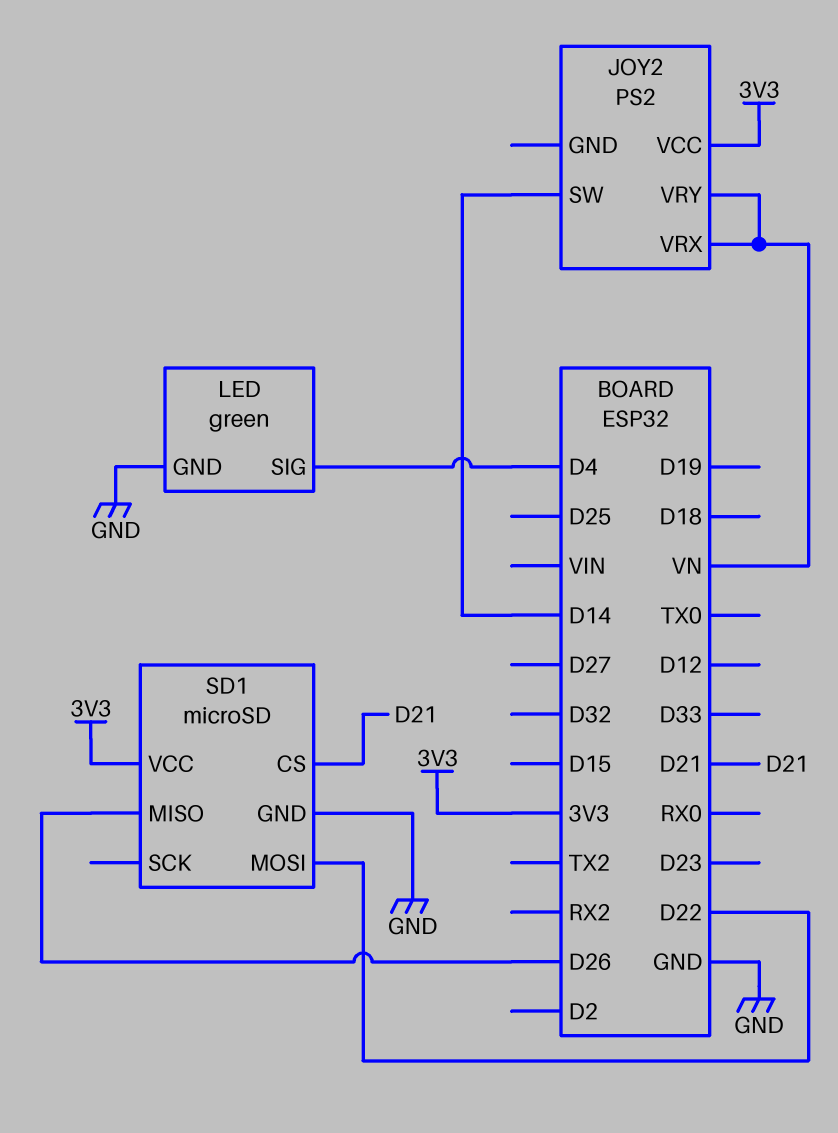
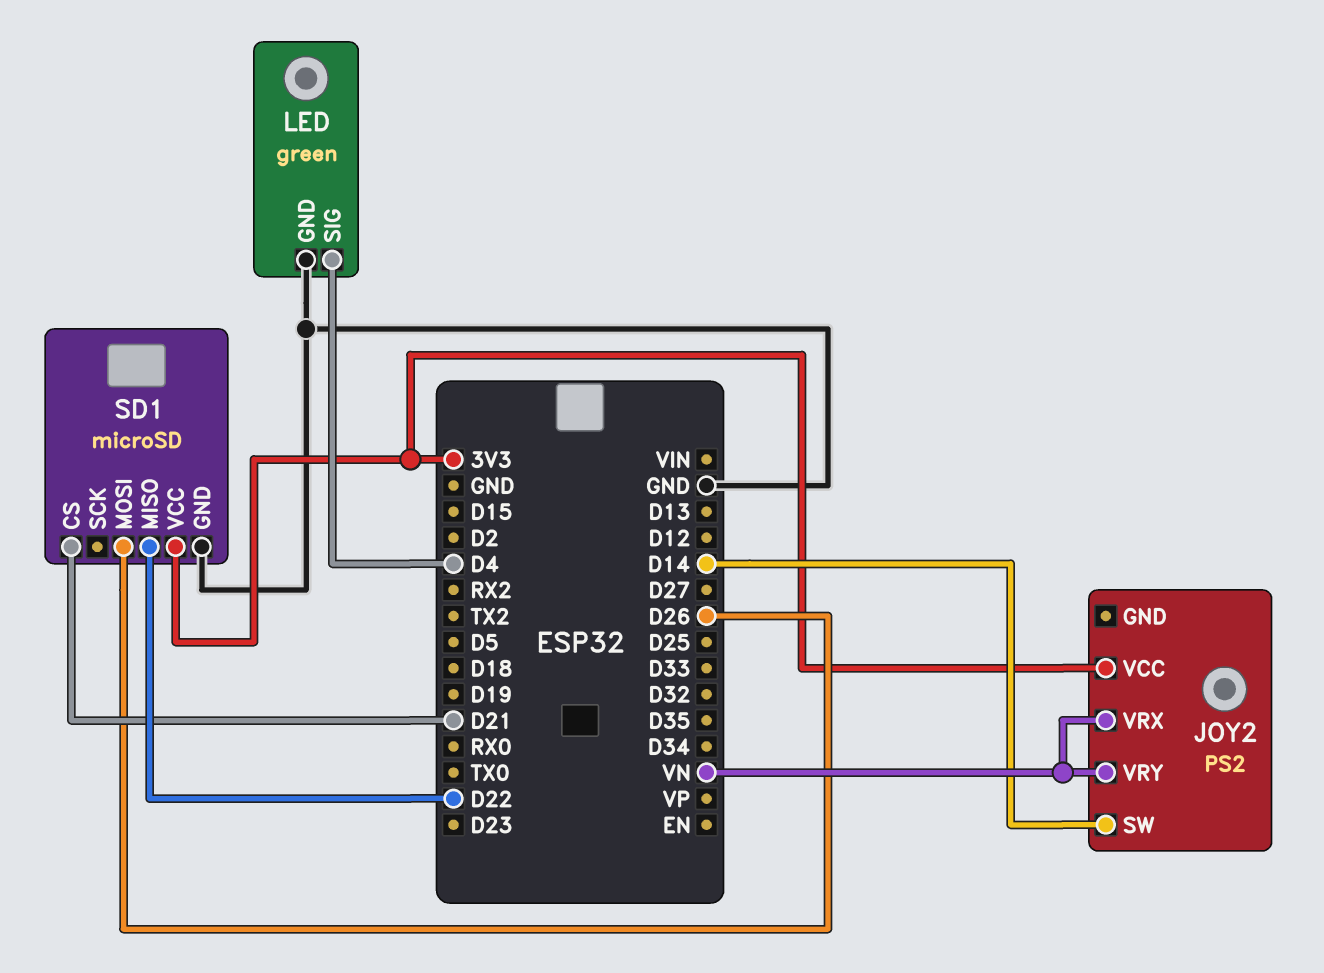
SD1 pin MISO: D26 -> D22
SD1 pin MOSI: D22 -> D26

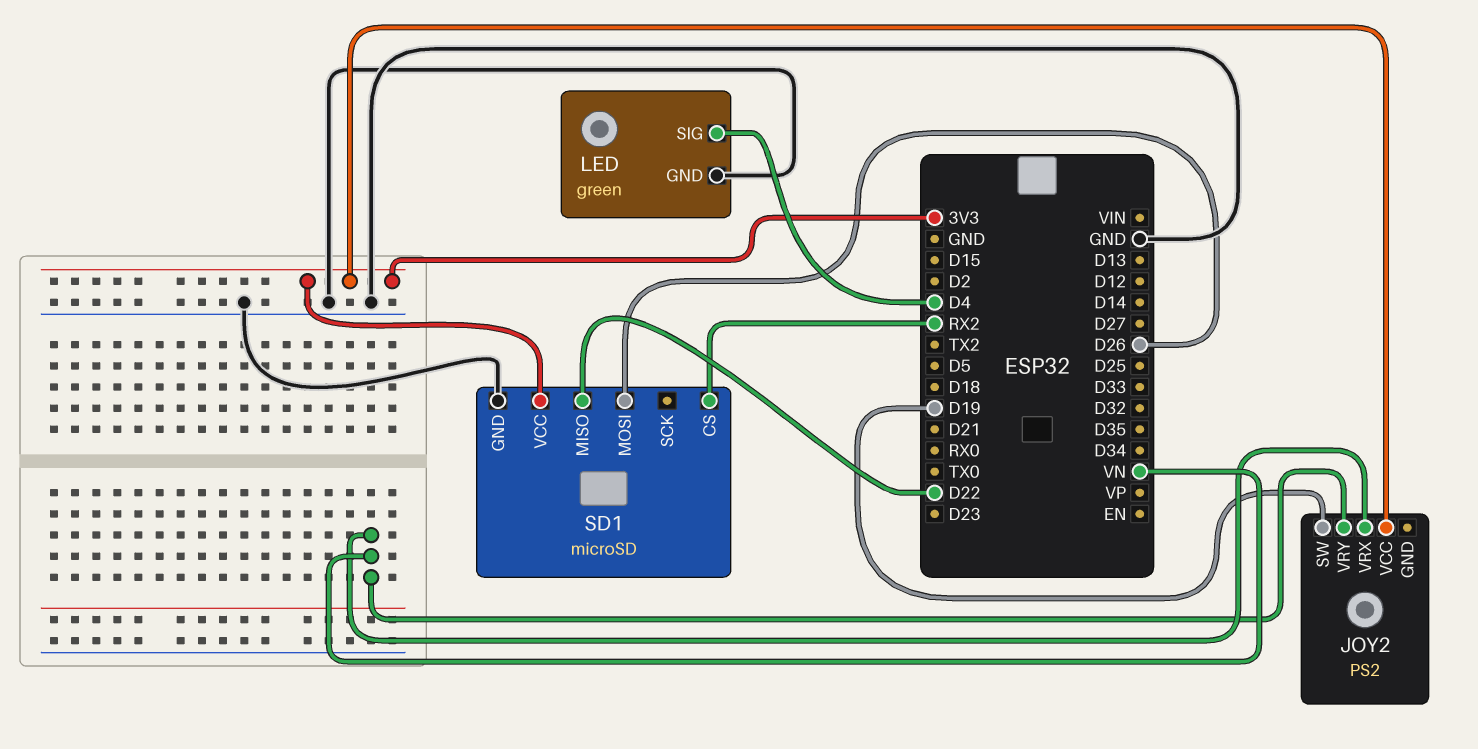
JOY2 pin SW: D14 -> D19
SD1 pin CS: D21 -> RX2

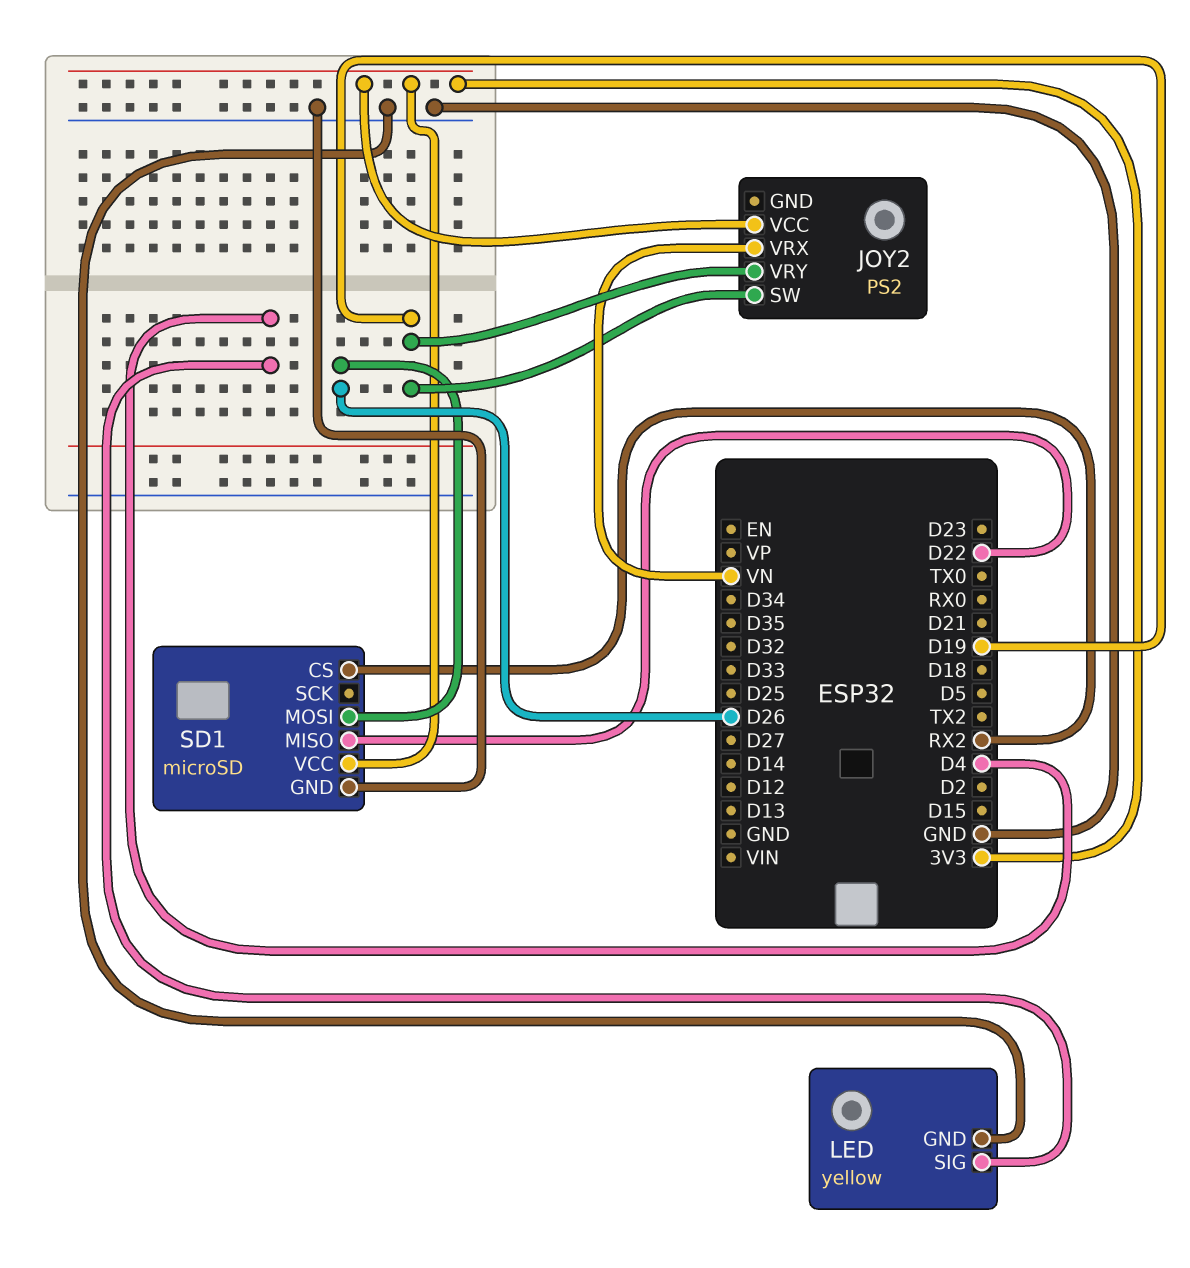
JOY2 pin VRY: VN -> D19
LED: green -> yellow

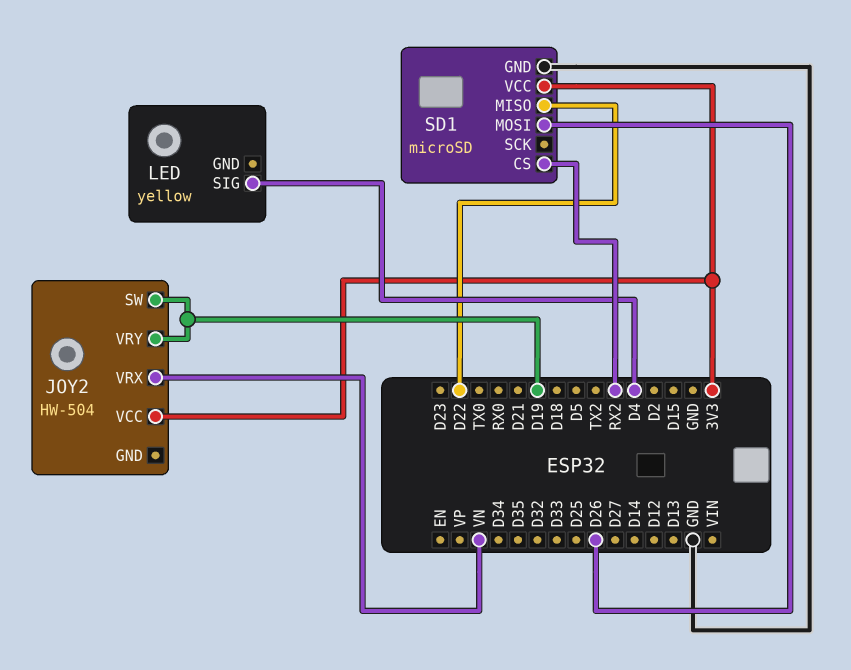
JOY2: PS2 -> HW-504
LED pin GND: GND -> none

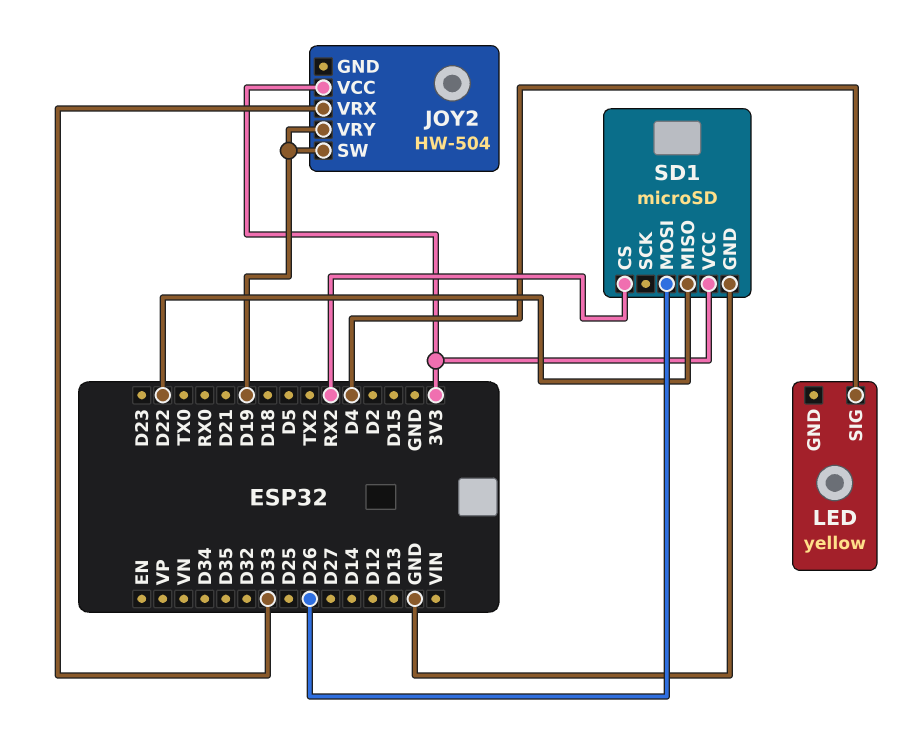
JOY2 pin VRX: VN -> D33

